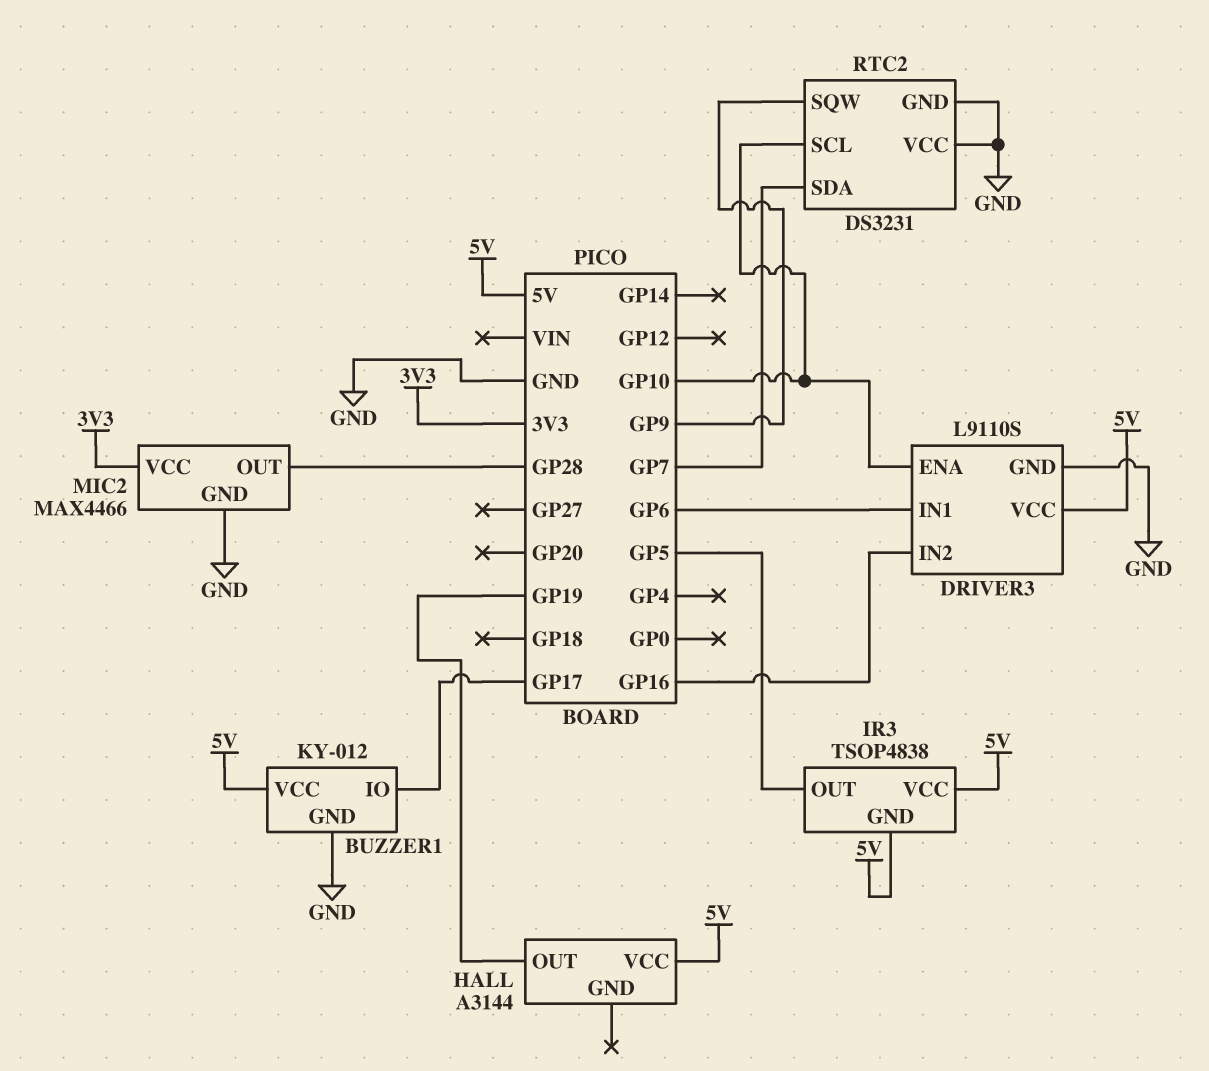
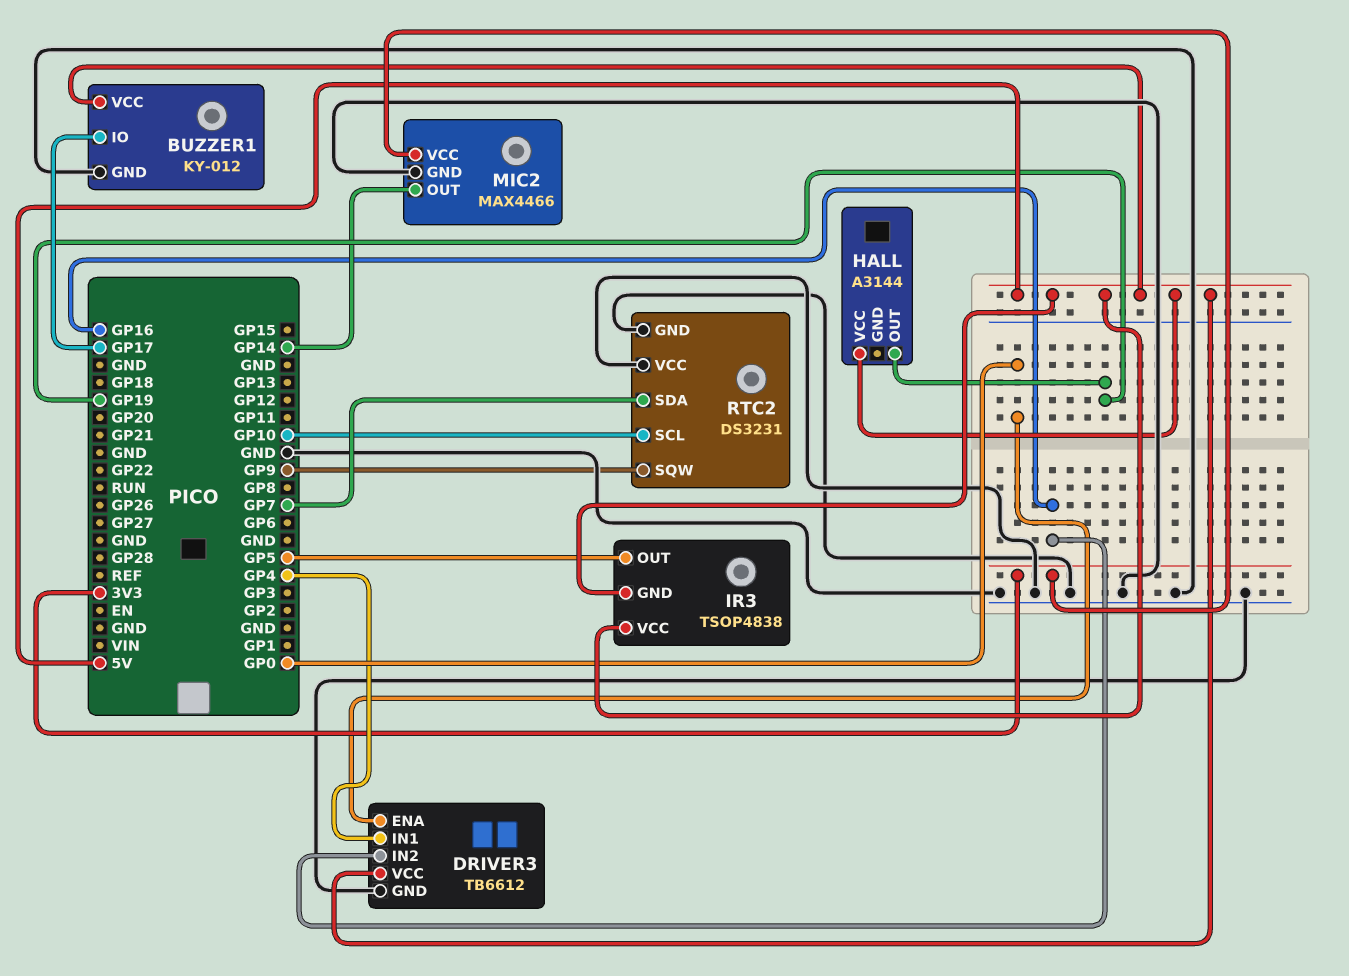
DRIVER3: L9110S -> TB6612
DRIVER3 pin ENA: GP10 -> GP0
DRIVER3 pin IN1: GP6 -> GP4
MIC2 pin OUT: GP28 -> GP14

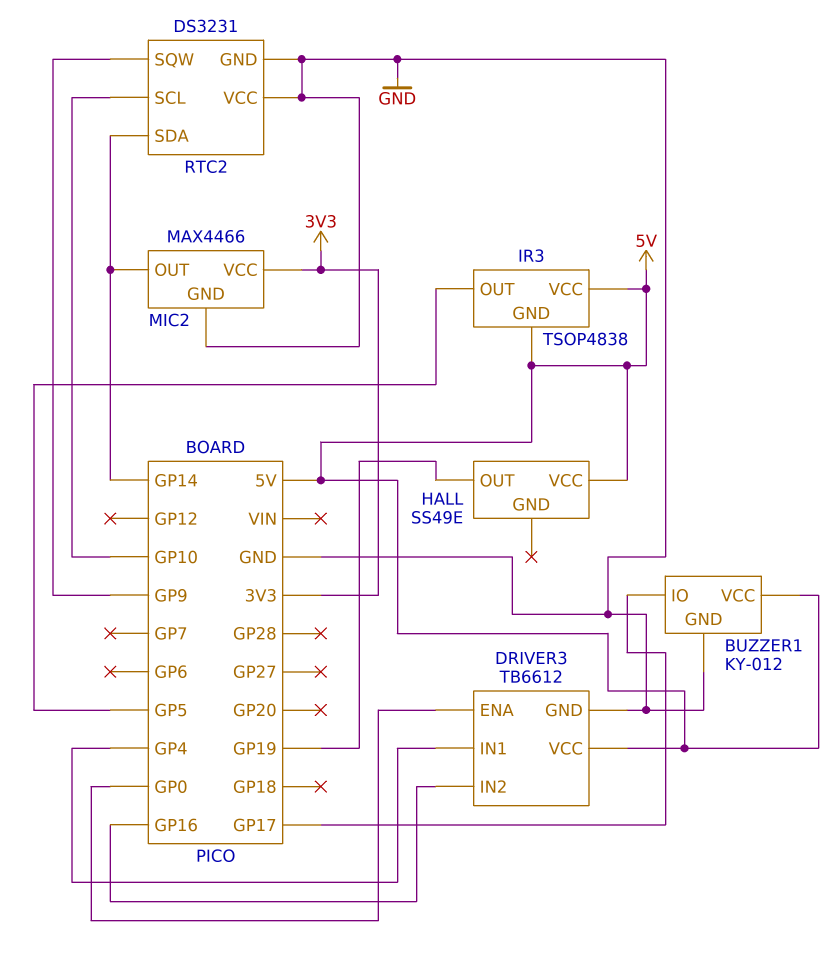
HALL: A3144 -> SS49E
RTC2 pin SDA: GP7 -> GP14

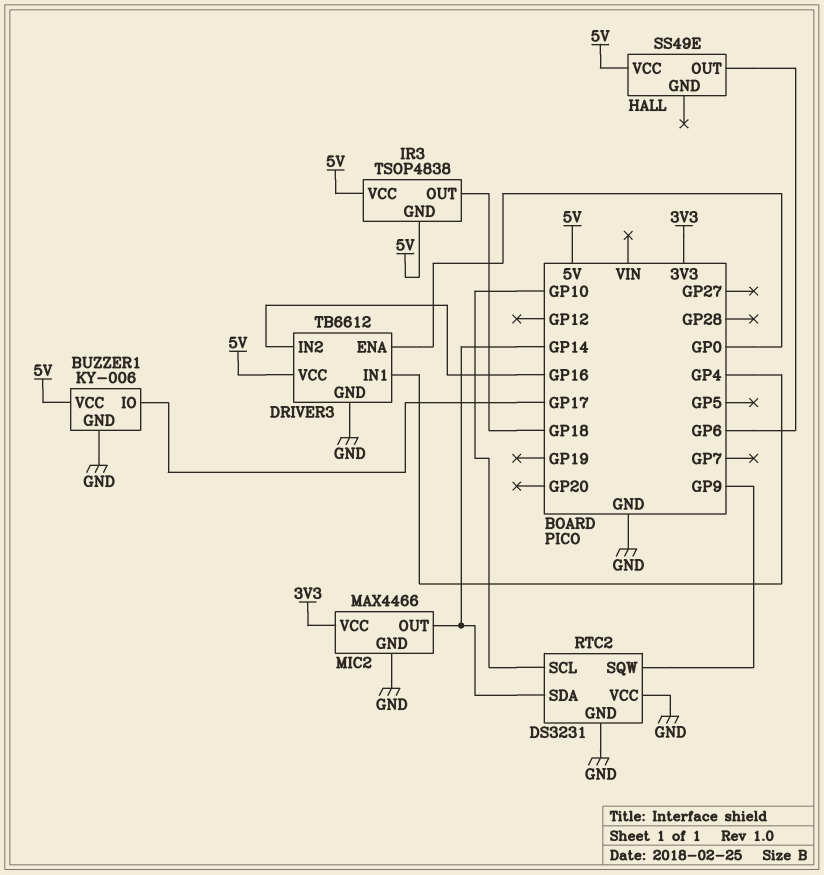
BUZZER1: KY-012 -> KY-006
HALL pin OUT: GP19 -> GP6
IR3 pin OUT: GP5 -> GP18

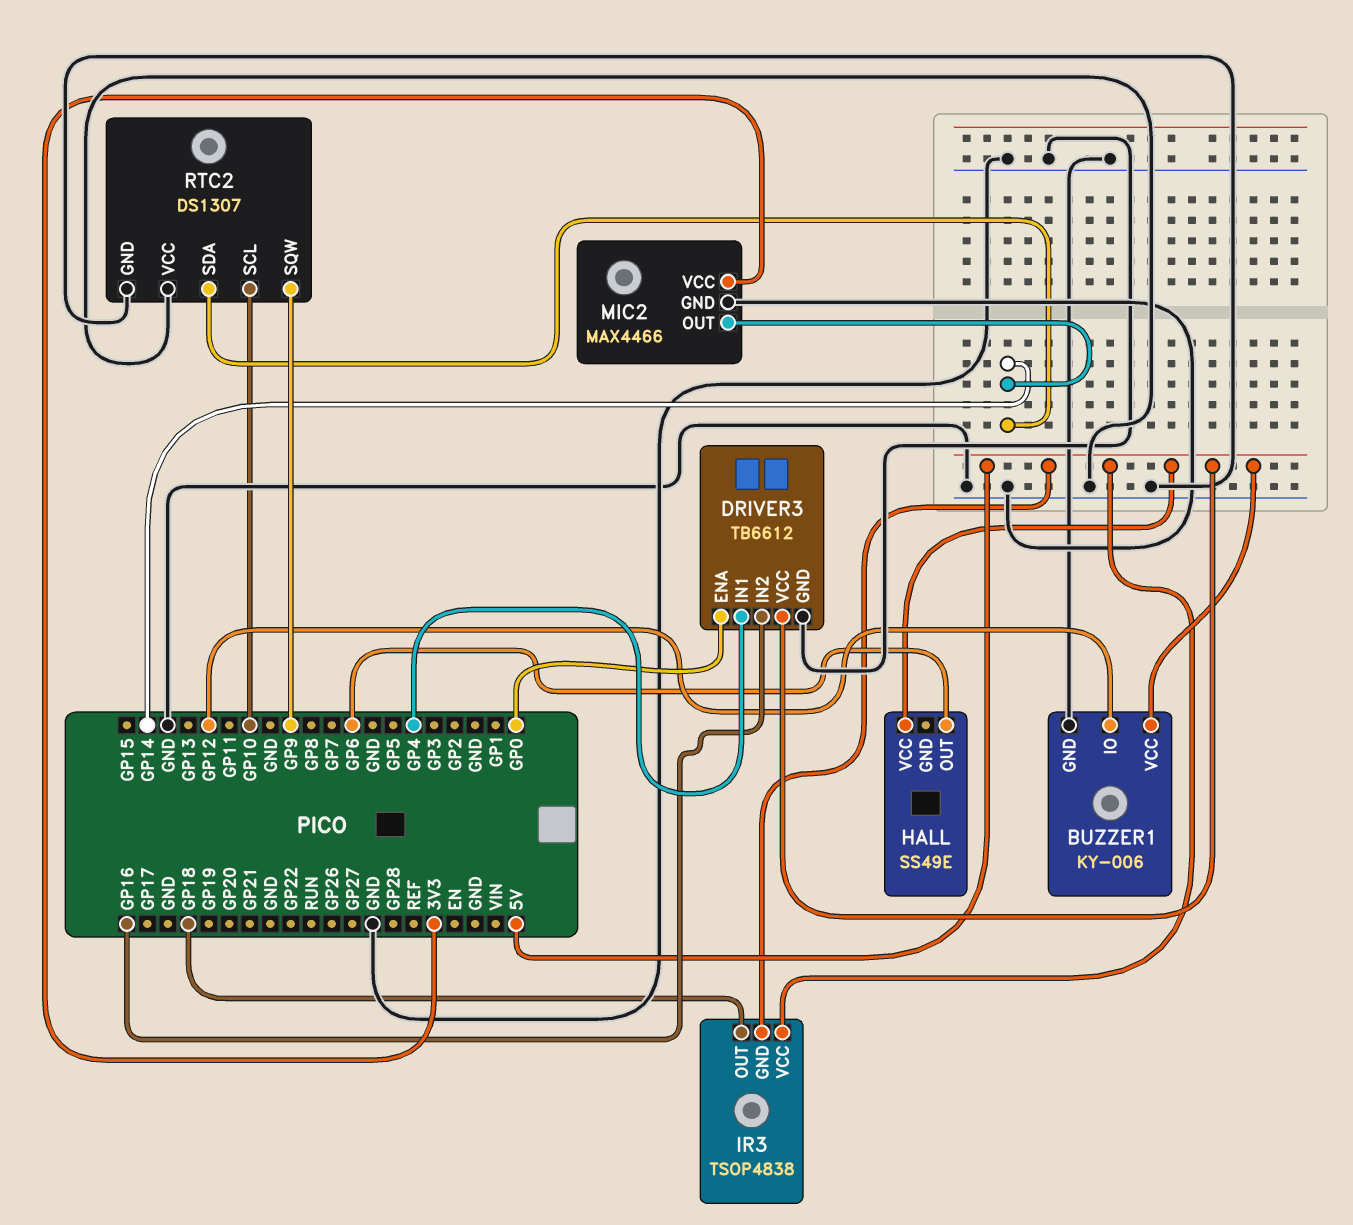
BUZZER1 pin IO: GP17 -> GP12
RTC2: DS3231 -> DS1307

